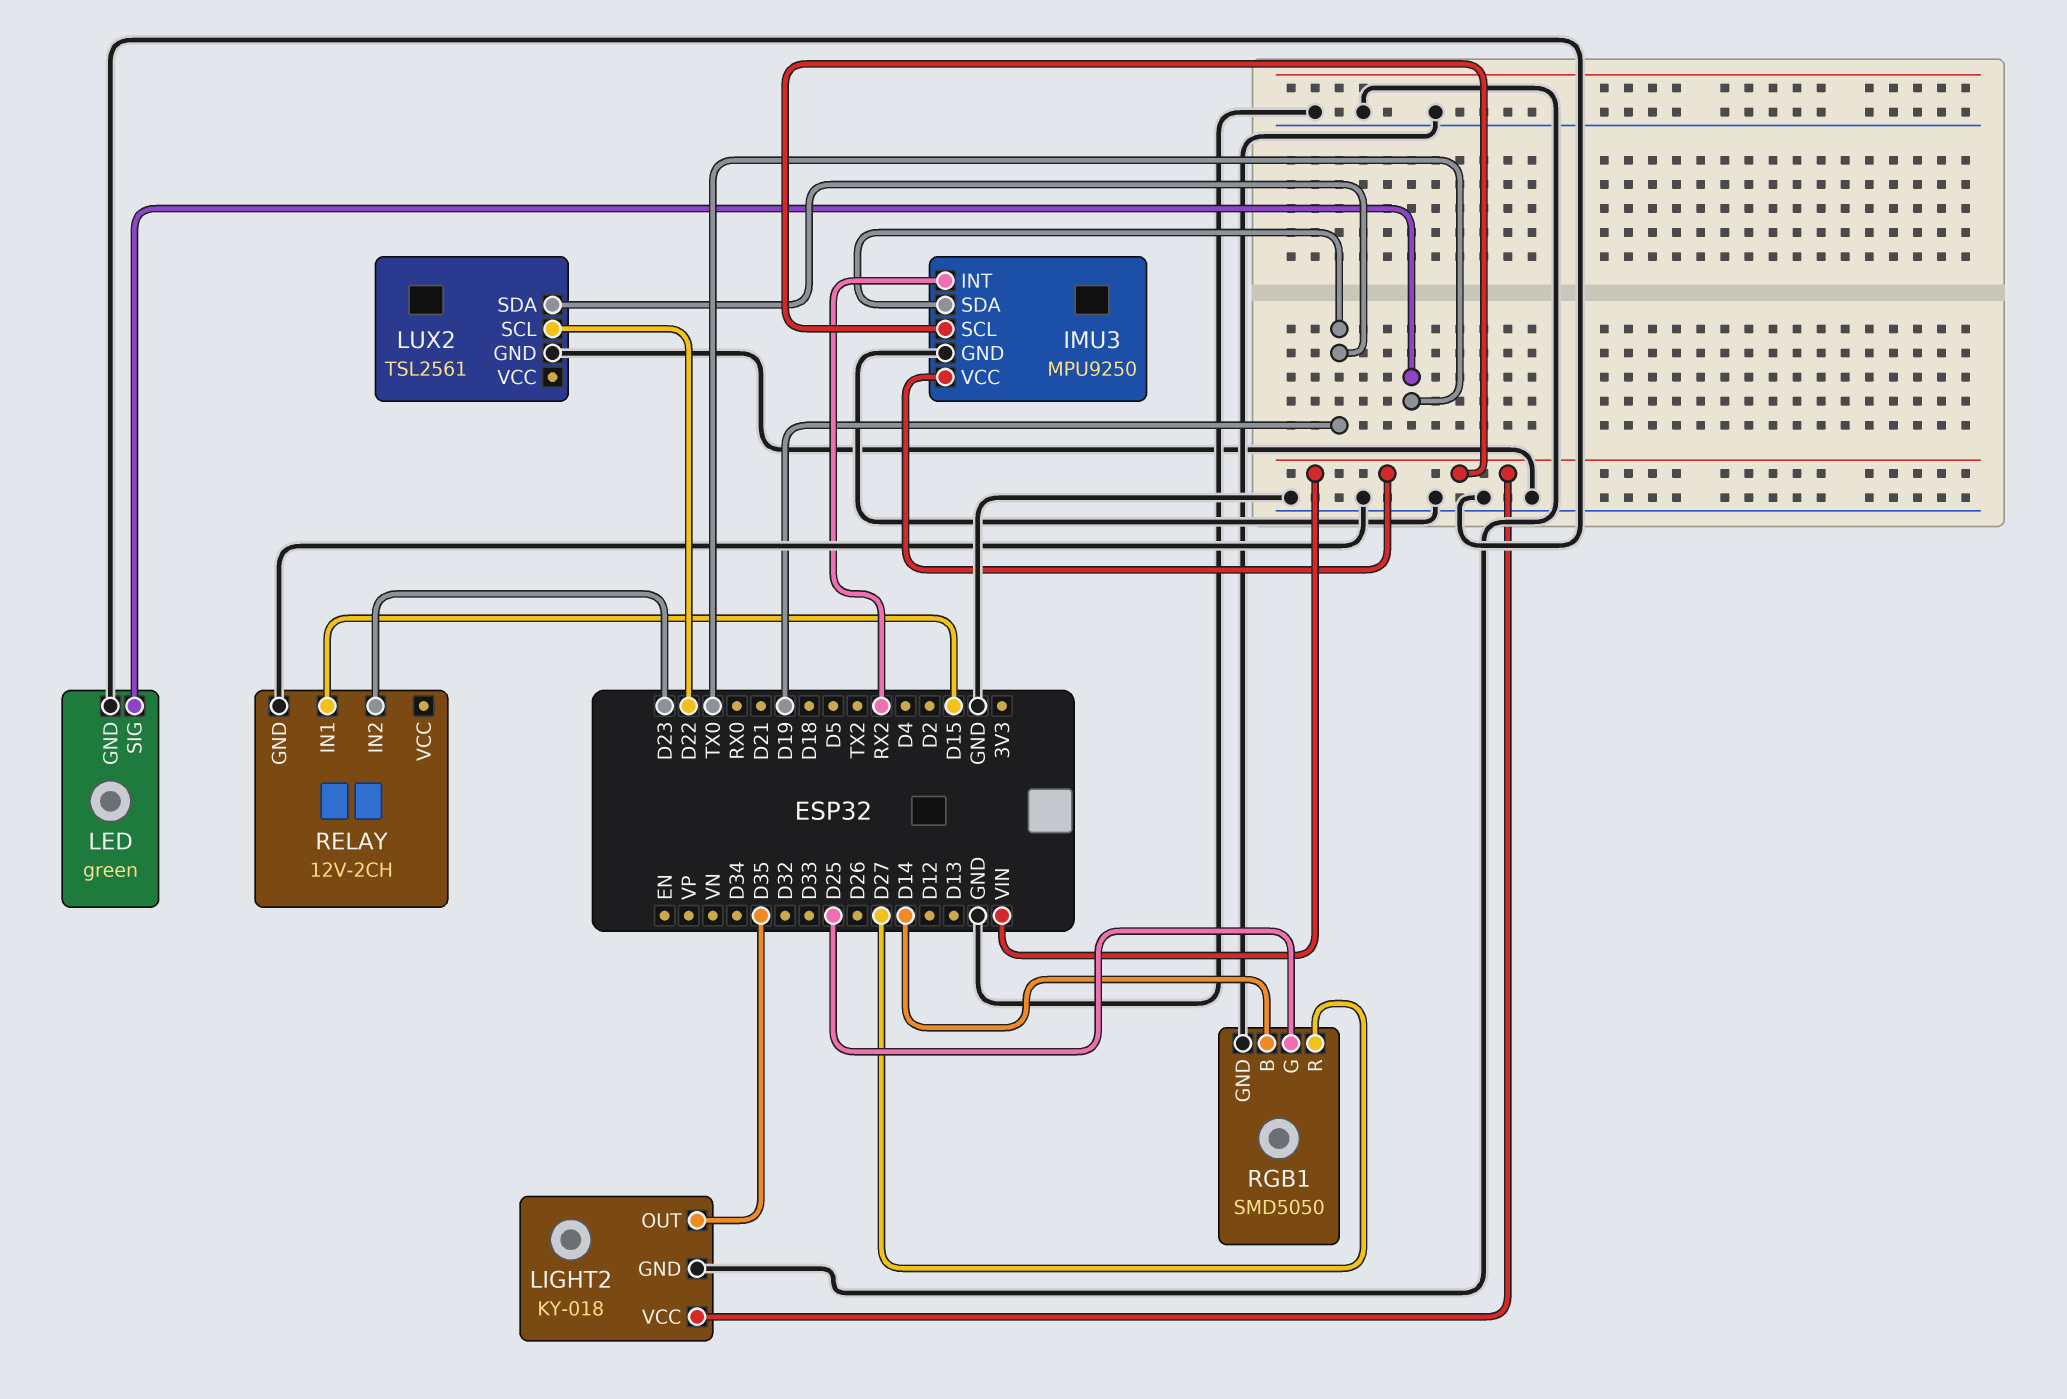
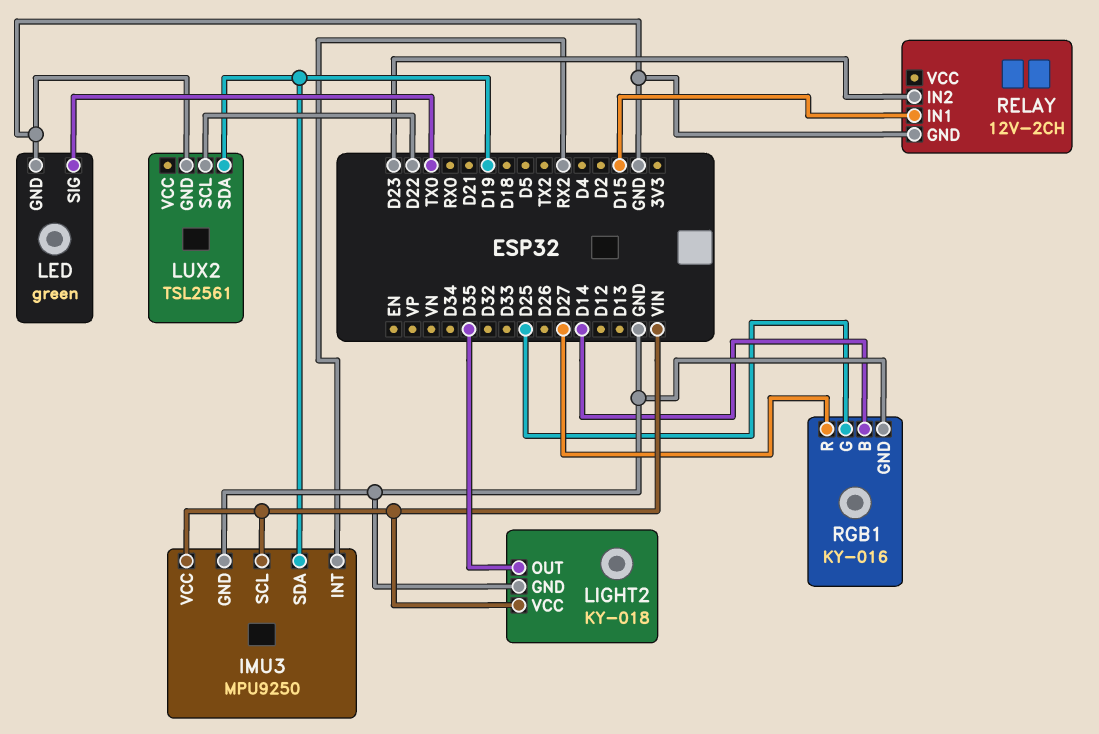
RGB1: SMD5050 -> KY-016

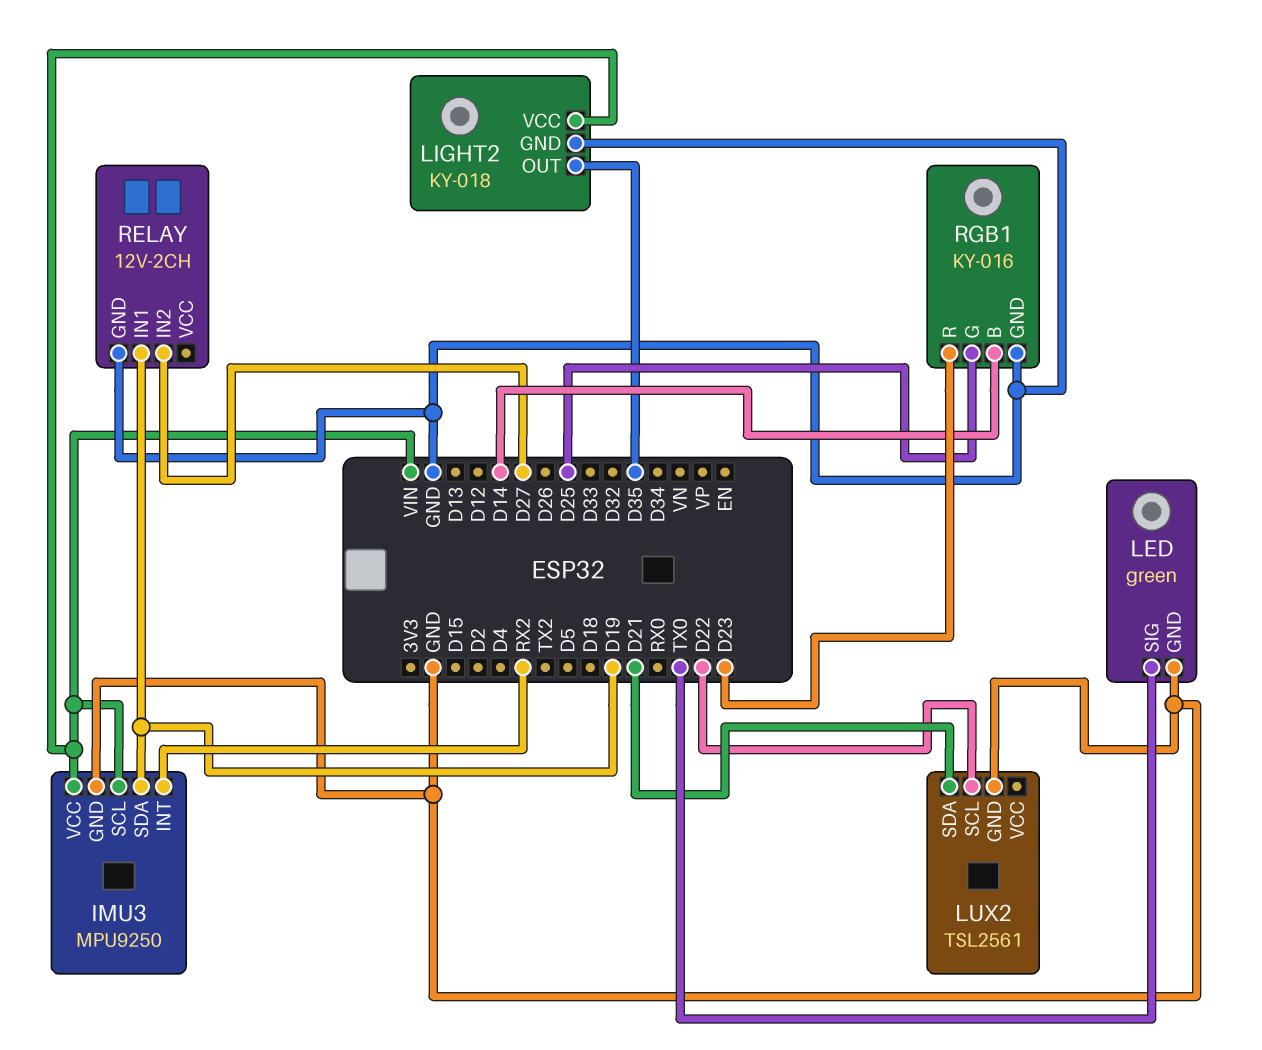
LUX2 pin SDA: D19 -> D21
RELAY pin IN1: D15 -> D19
RELAY pin IN2: D23 -> D27
RGB1 pin R: D27 -> D23

